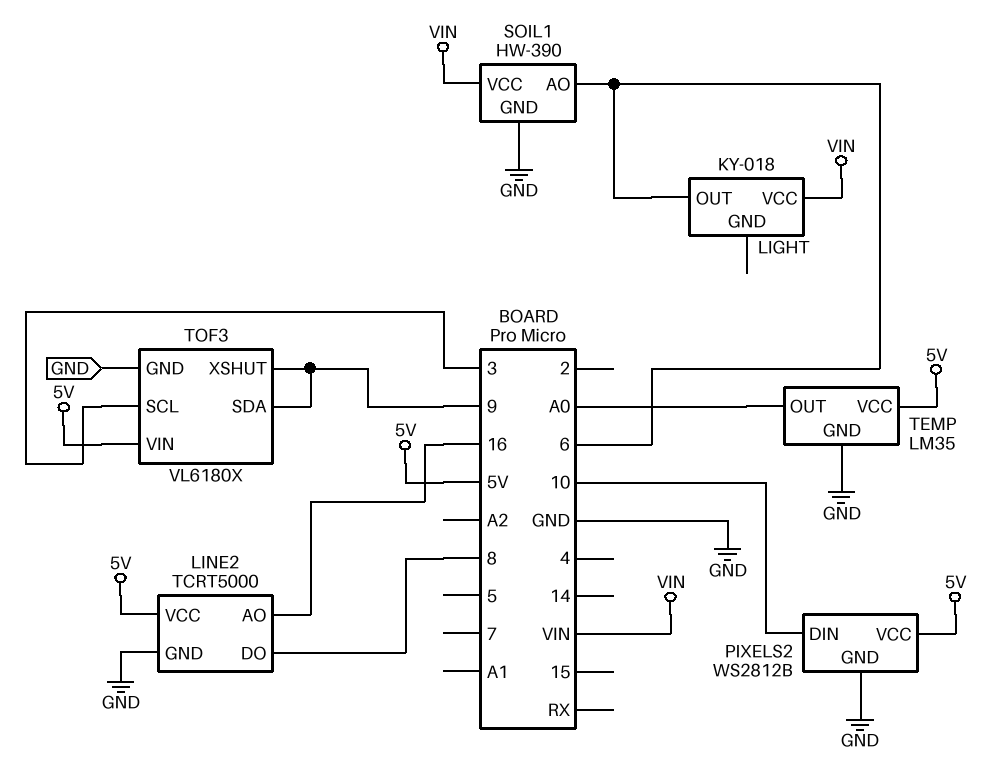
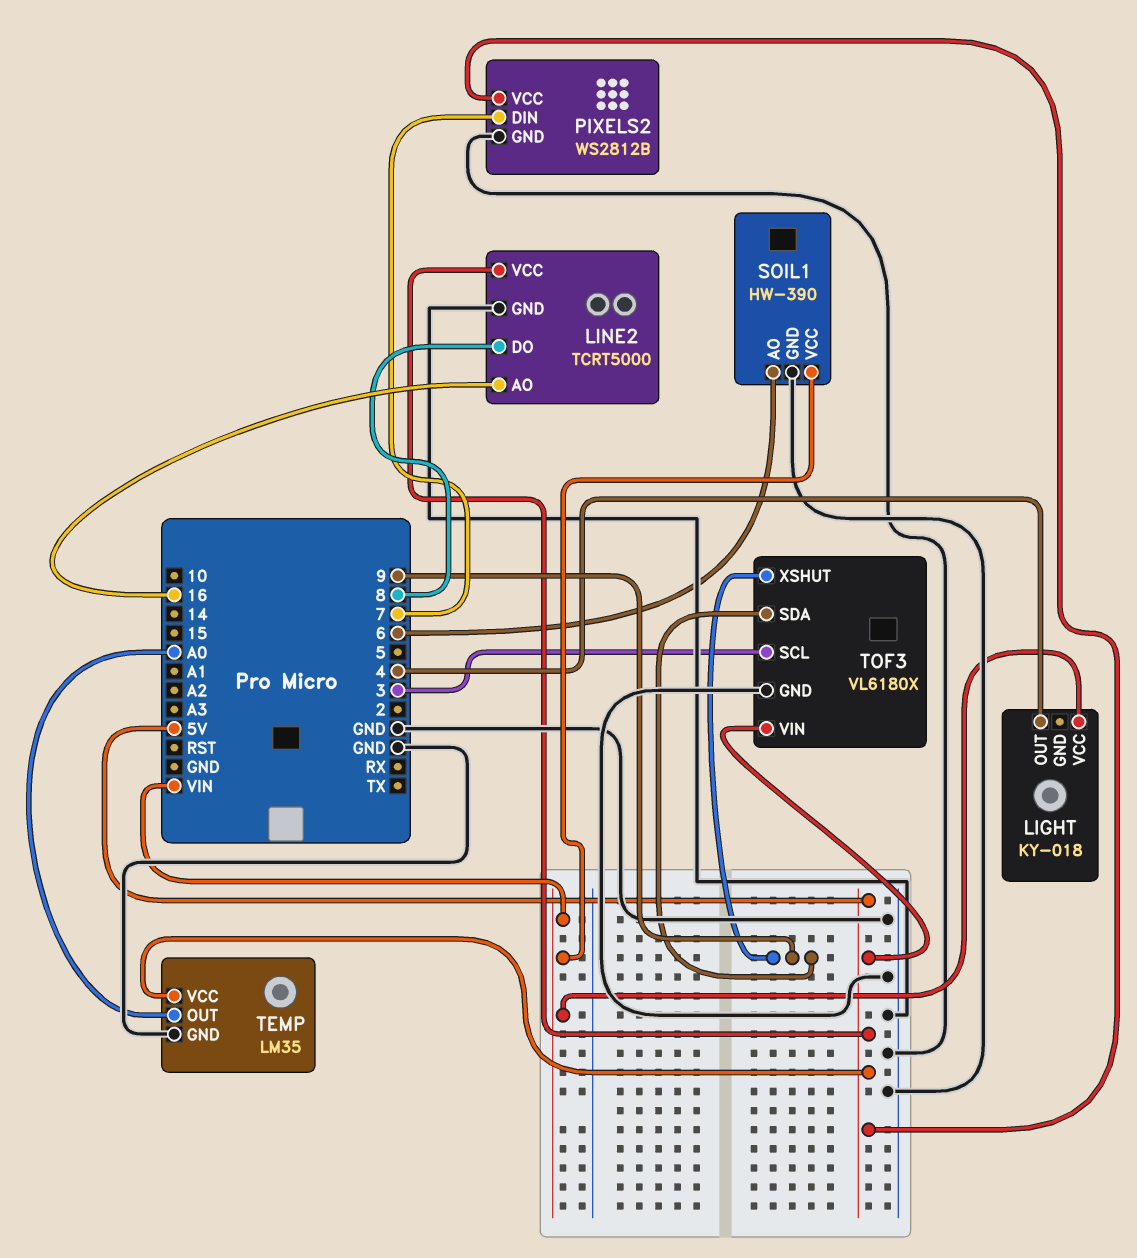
LIGHT pin OUT: 6 -> 4
PIXELS2 pin DIN: 10 -> 7

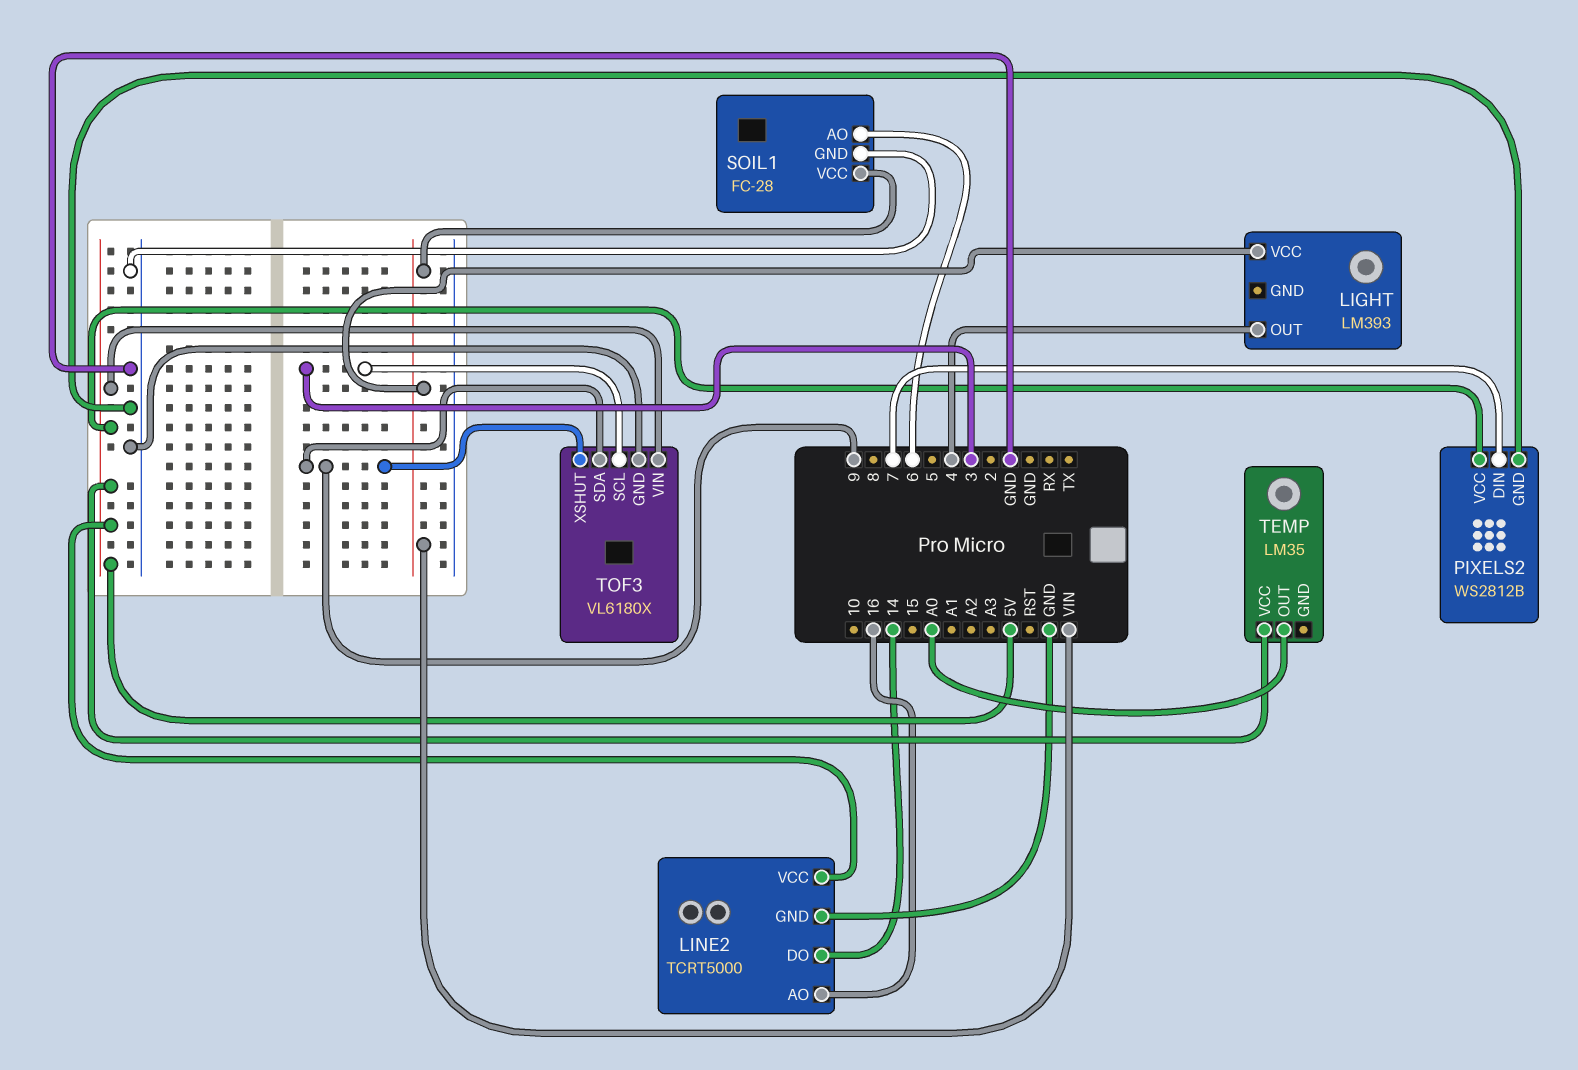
LIGHT: KY-018 -> LM393
LINE2 pin DO: 8 -> 14
SOIL1: HW-390 -> FC-28
TEMP pin GND: GND -> none

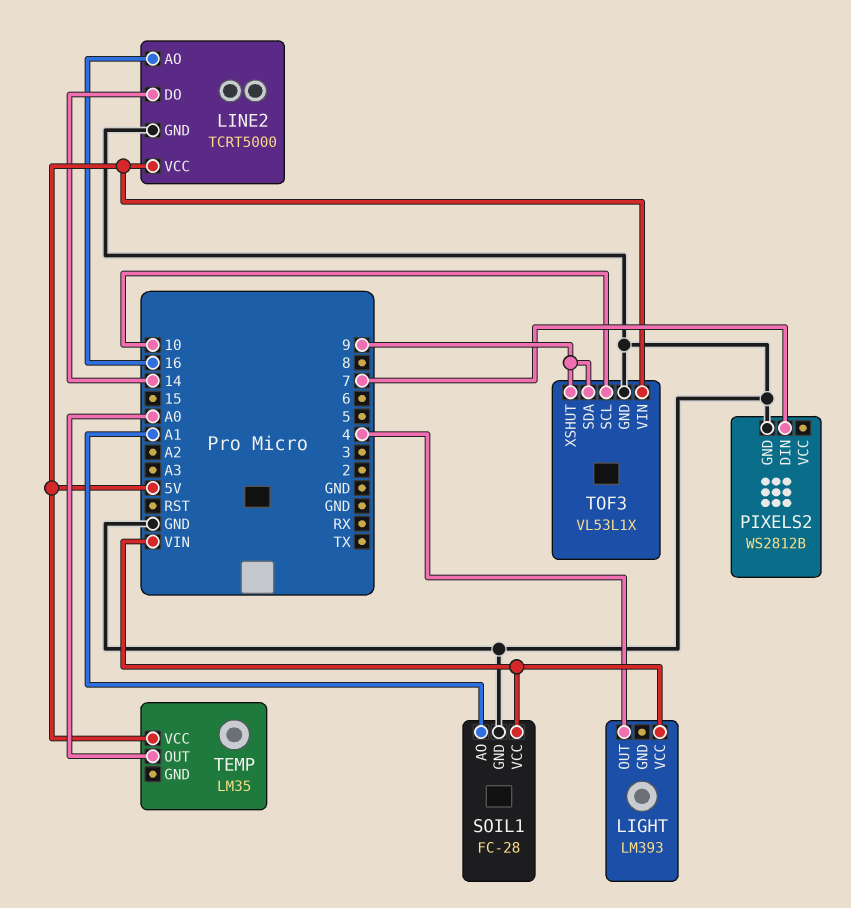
PIXELS2 pin VCC: 5V -> none
SOIL1 pin AO: 6 -> A1
TOF3: VL6180X -> VL53L1X
TOF3 pin SCL: 3 -> 10

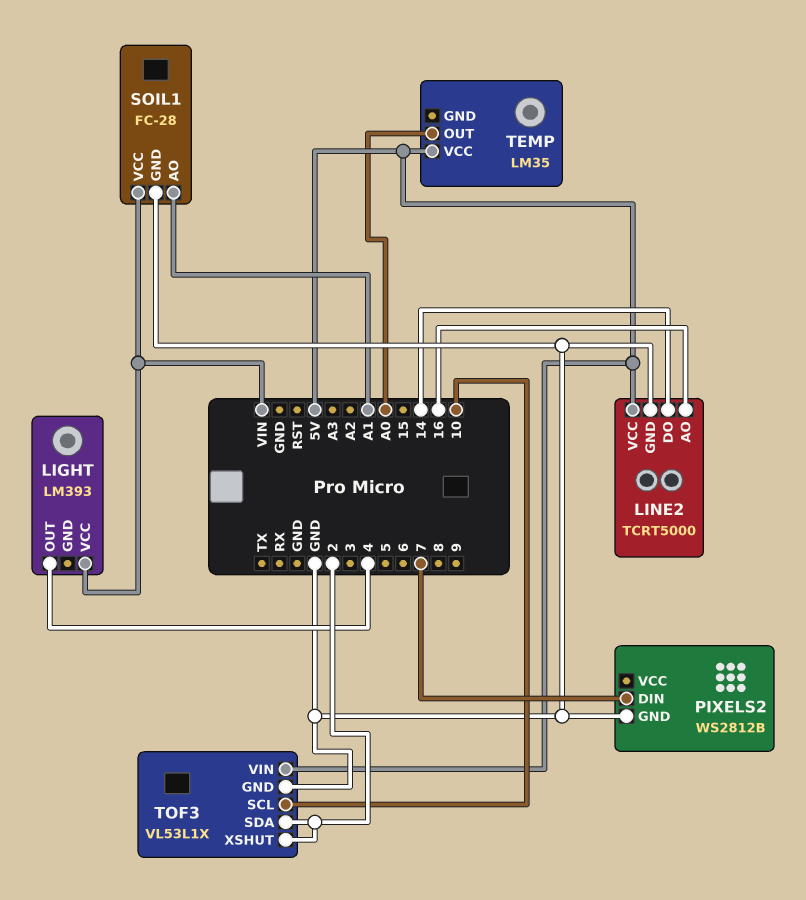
TOF3 pin SDA: 9 -> 2
TOF3 pin XSHUT: 9 -> 2

